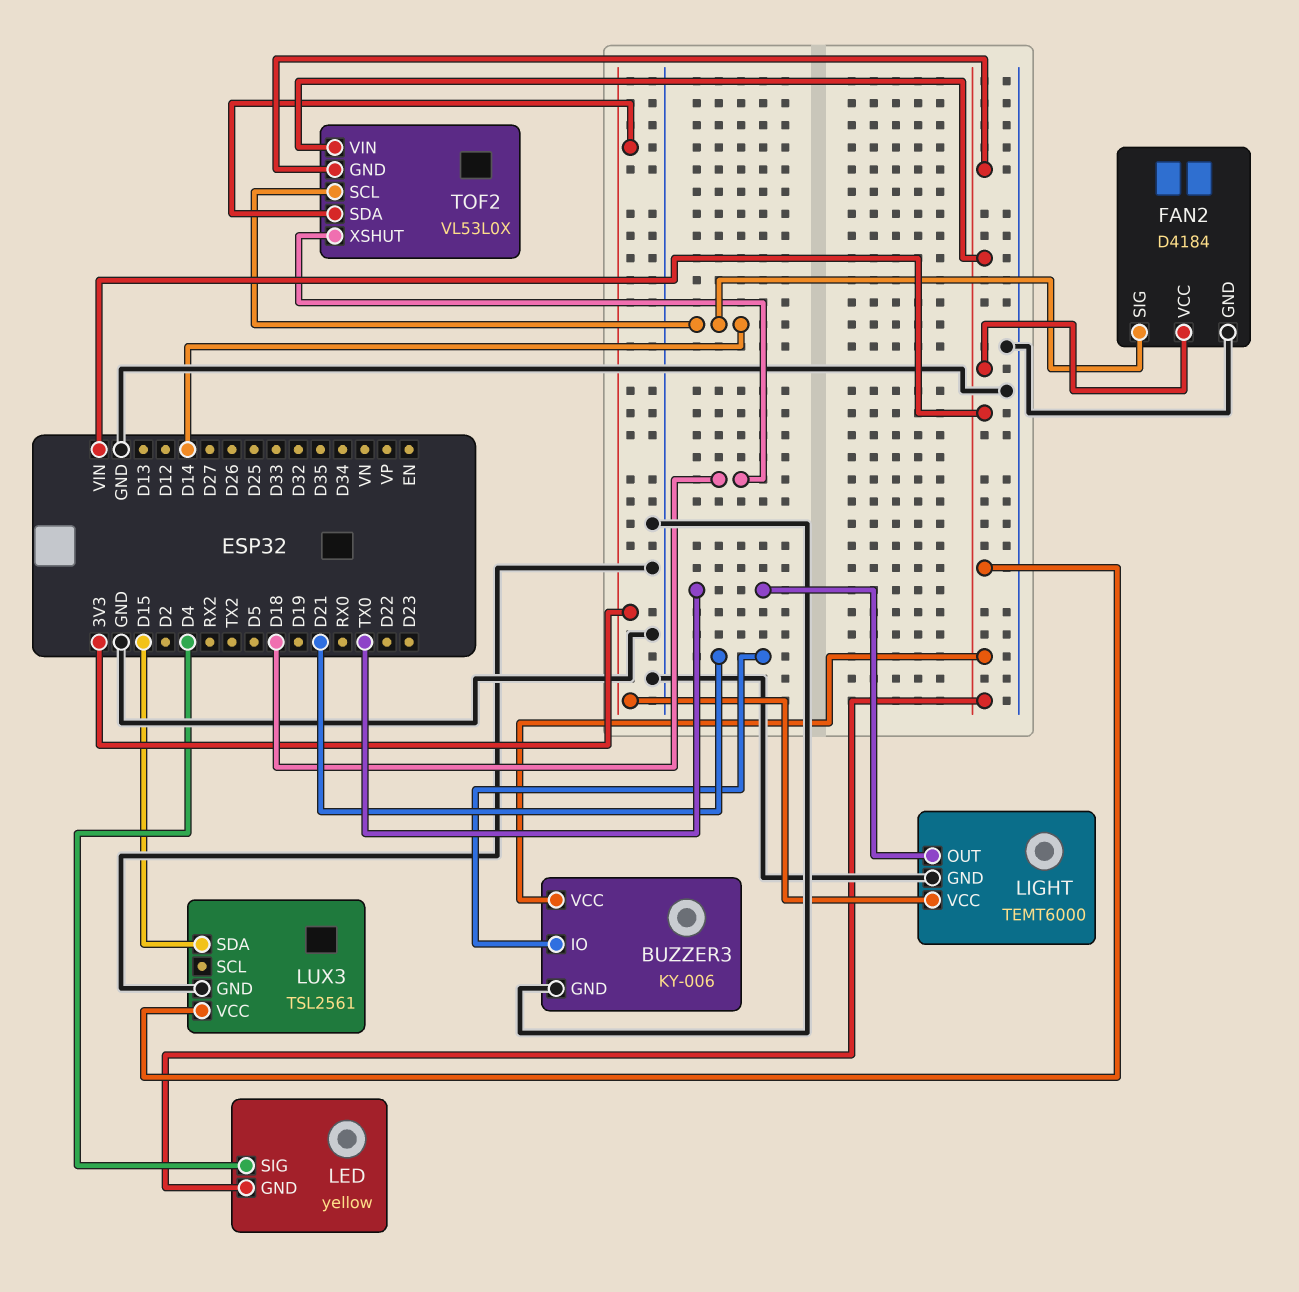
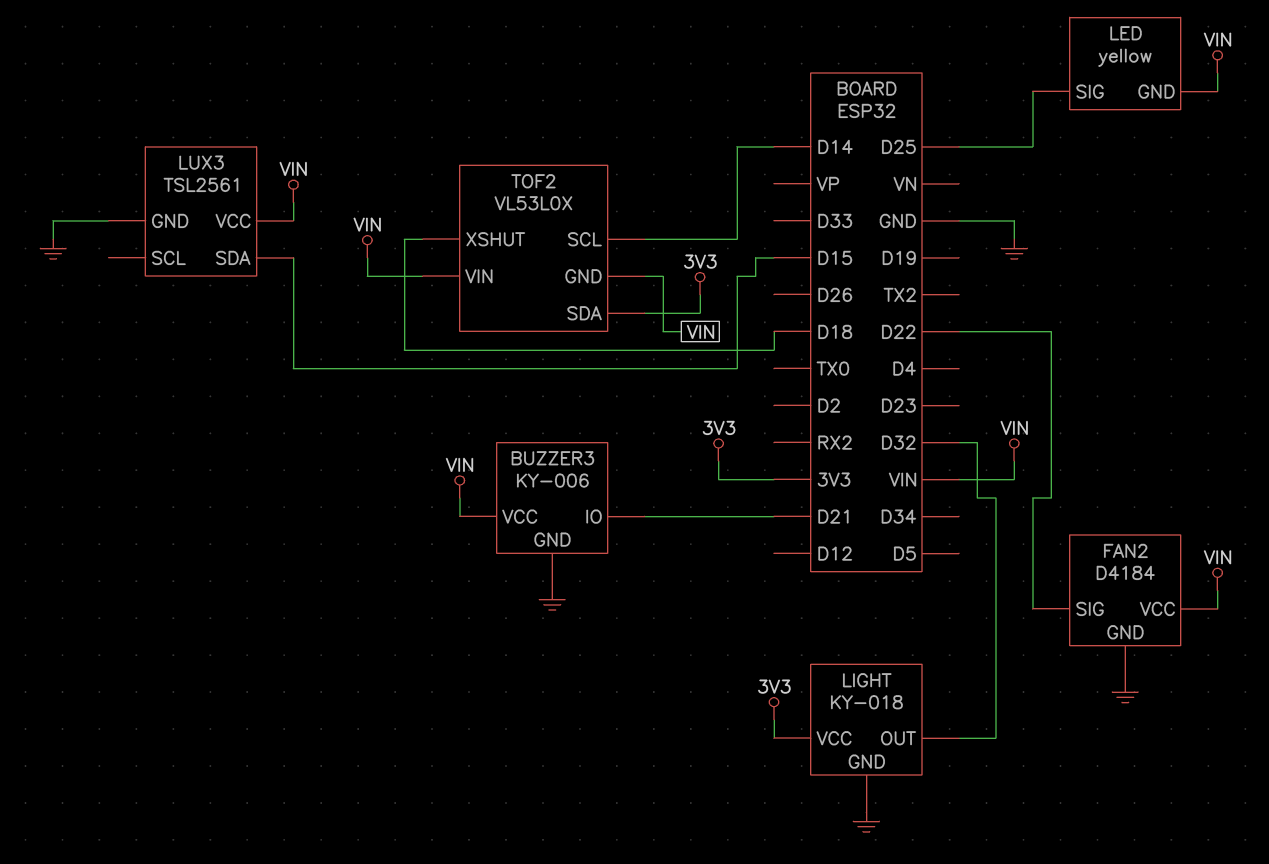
FAN2 pin SIG: D14 -> D22
LED pin SIG: D4 -> D25
LIGHT: TEMT6000 -> KY-018
LIGHT pin OUT: TX0 -> D32

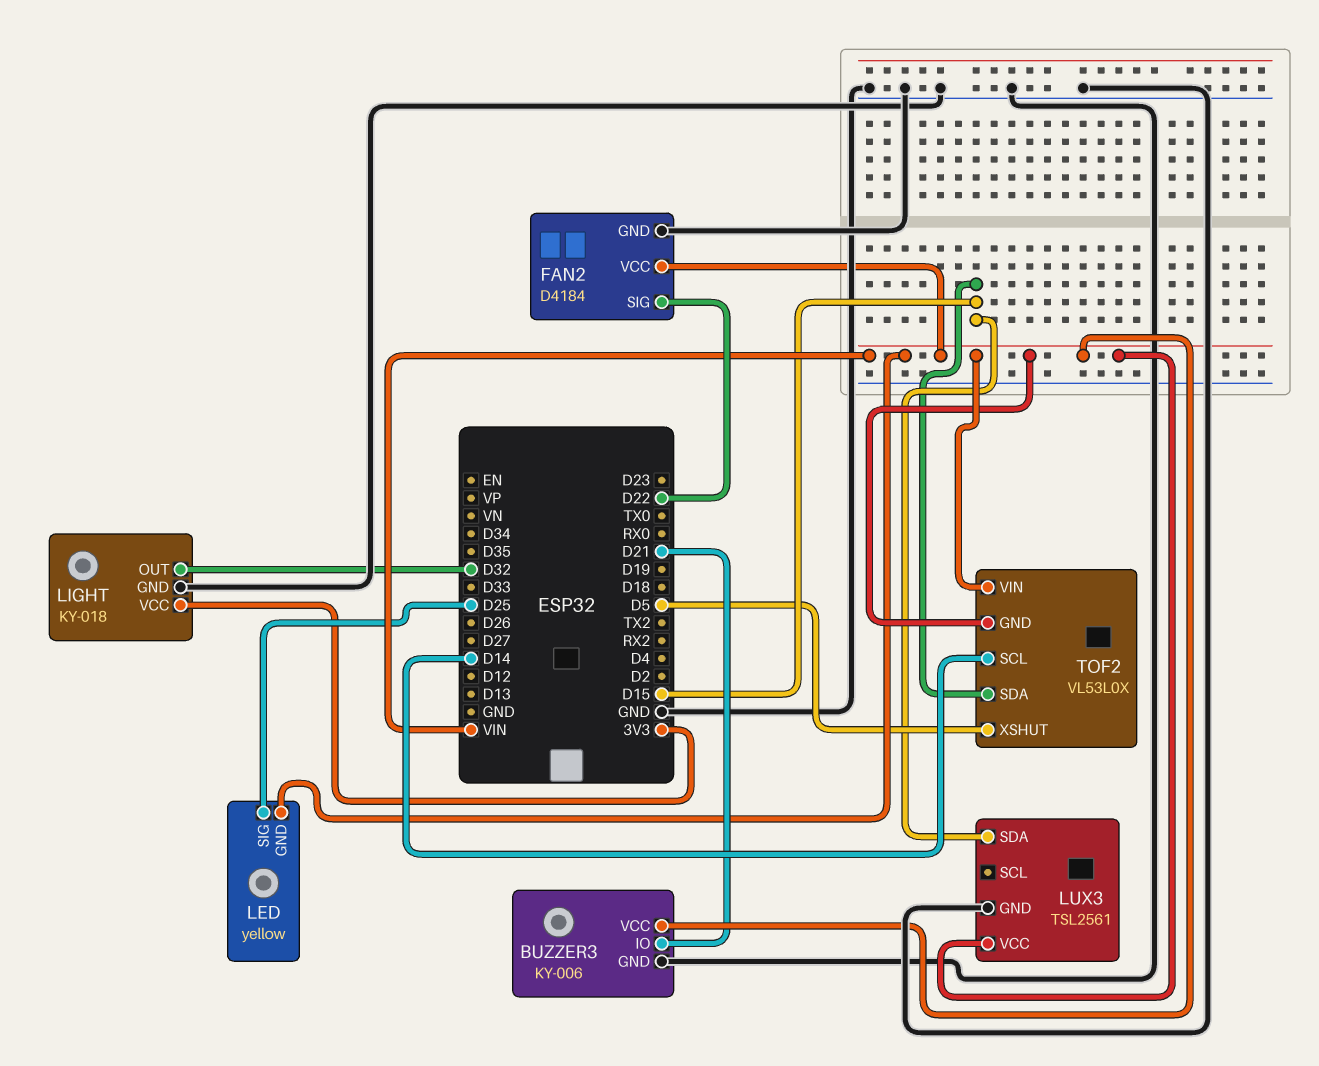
TOF2 pin SDA: 3V3 -> D15
TOF2 pin XSHUT: D18 -> D5

